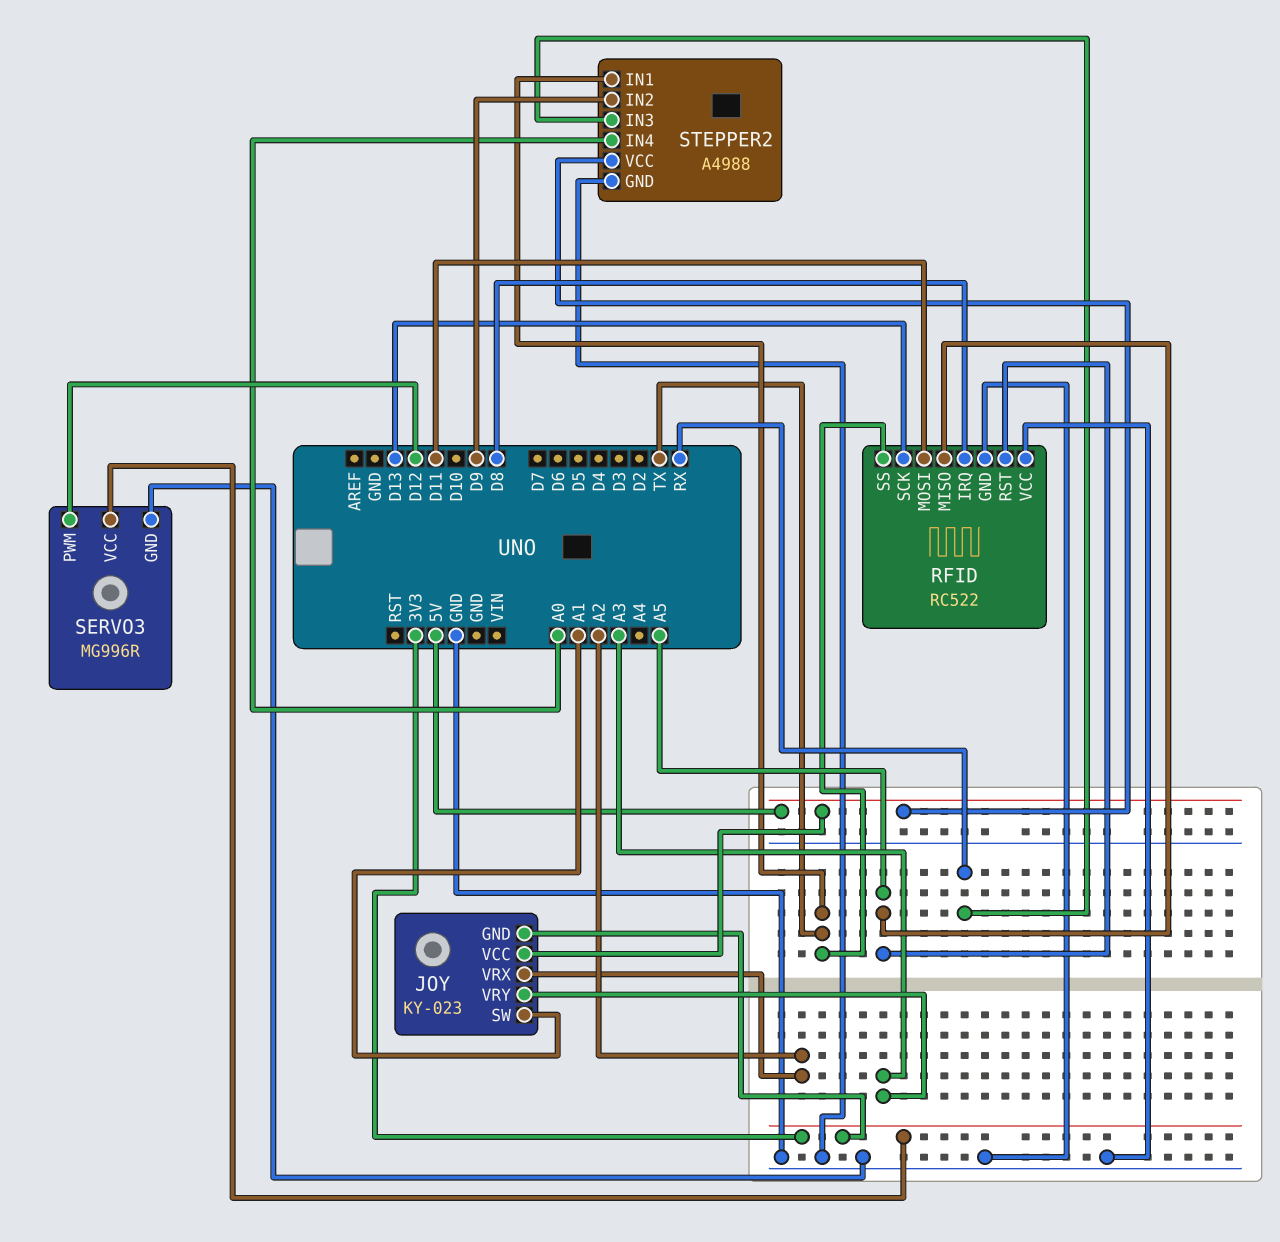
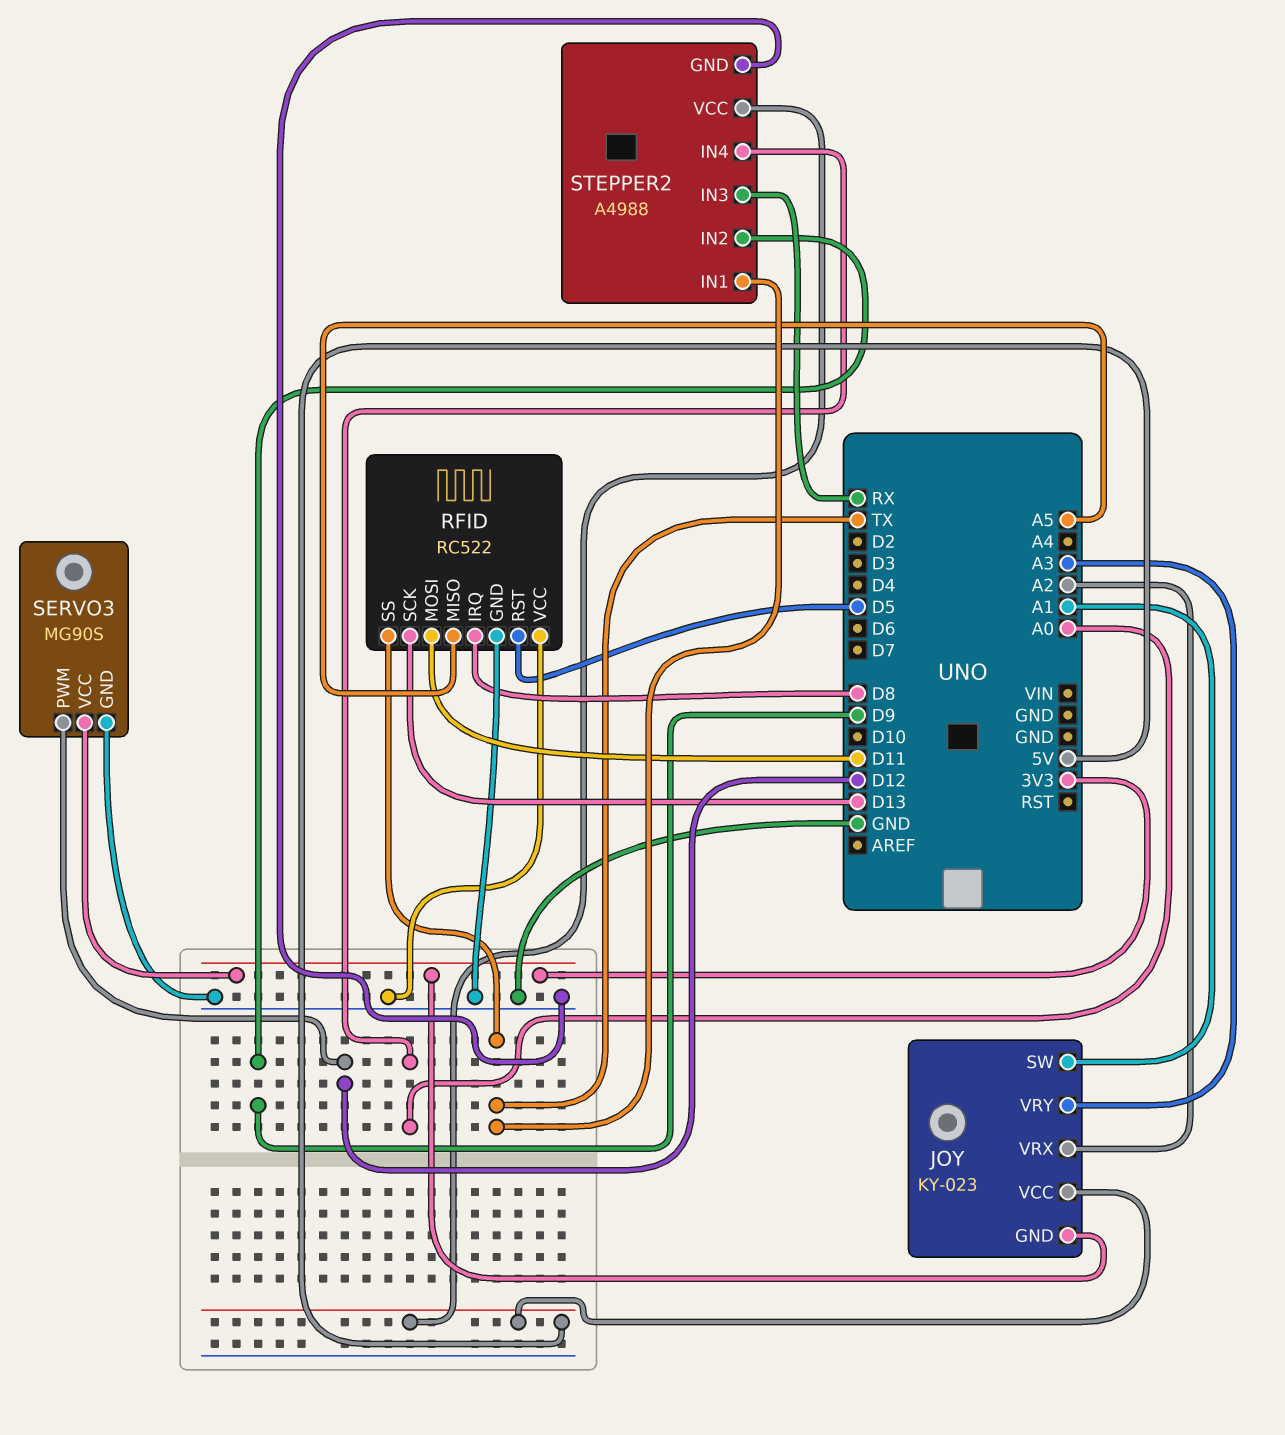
RFID pin RST: A5 -> D5
SERVO3: MG996R -> MG90S

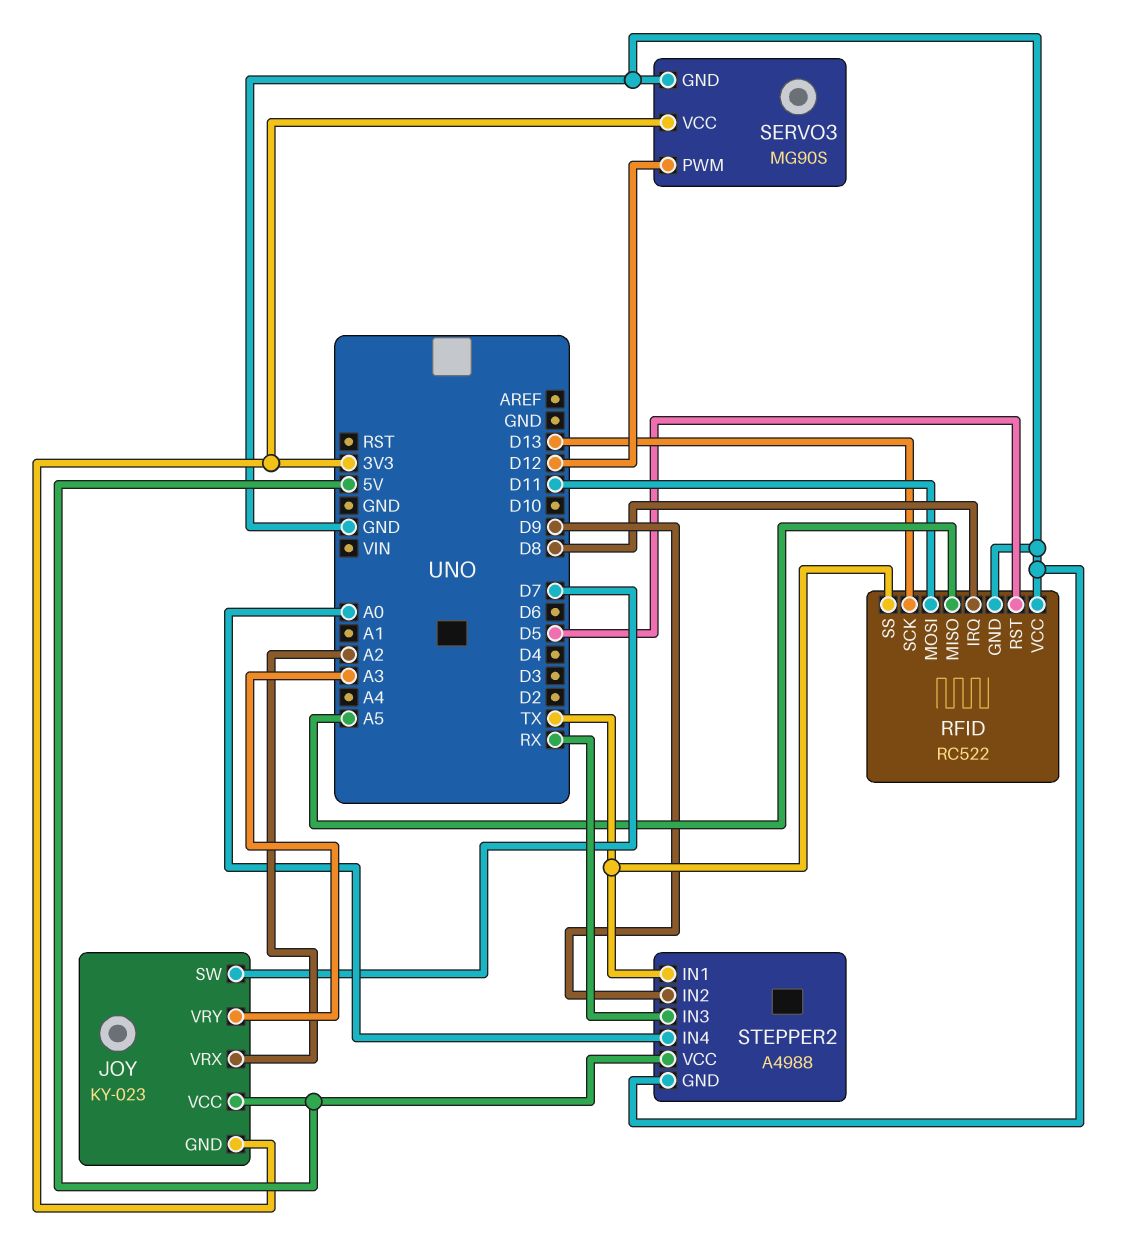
JOY pin SW: A1 -> D7

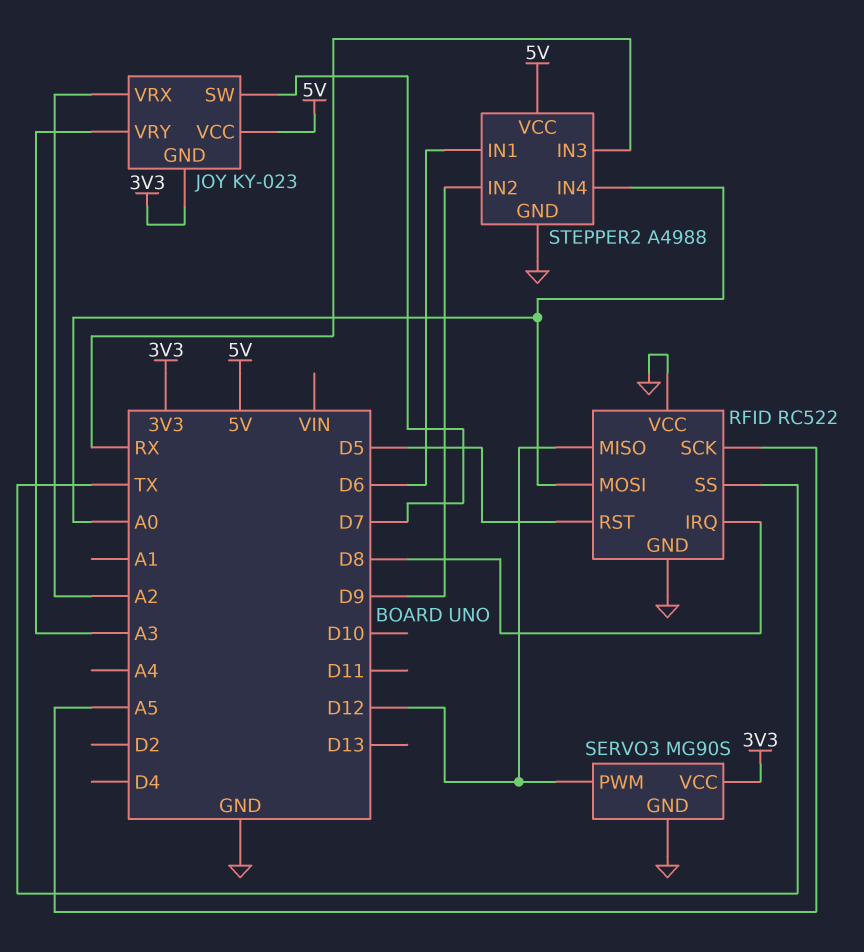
RFID pin MISO: A5 -> D12
RFID pin MOSI: D11 -> A0
RFID pin SCK: D13 -> A5
STEPPER2 pin IN1: TX -> D6

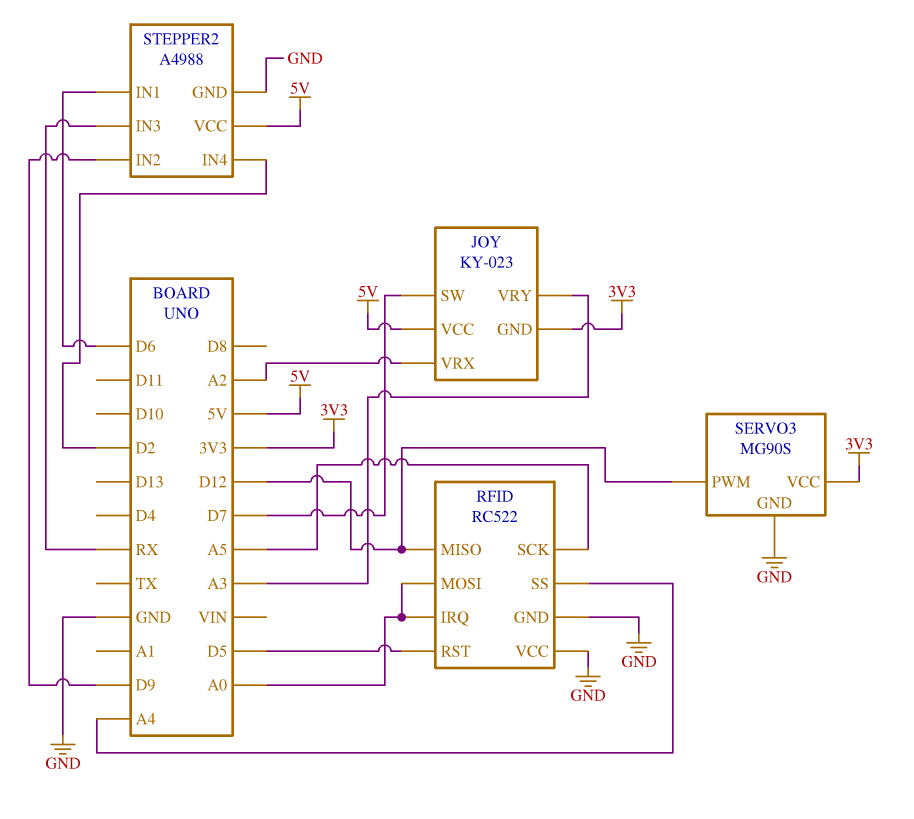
RFID pin IRQ: D8 -> A0
RFID pin SS: TX -> A4
STEPPER2 pin IN4: A0 -> D2

